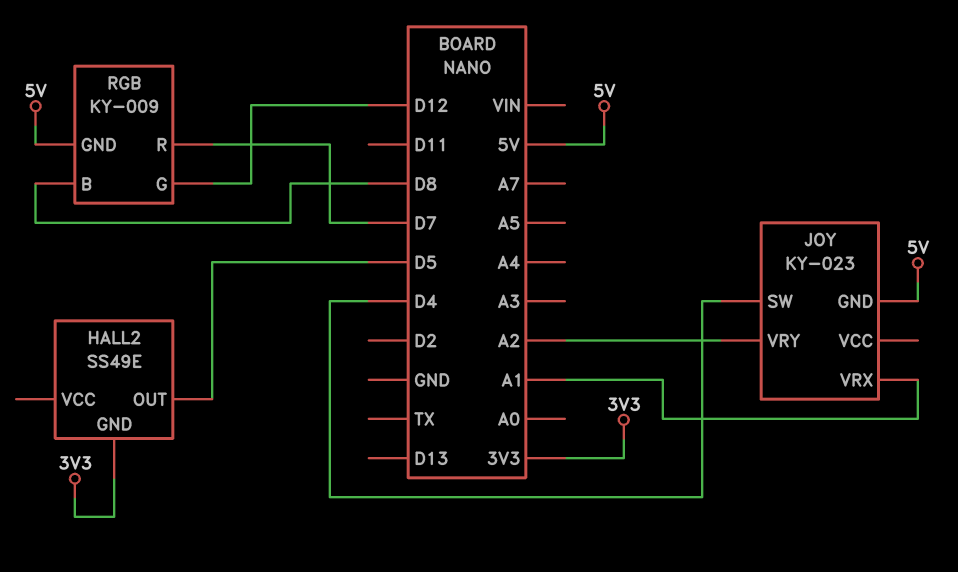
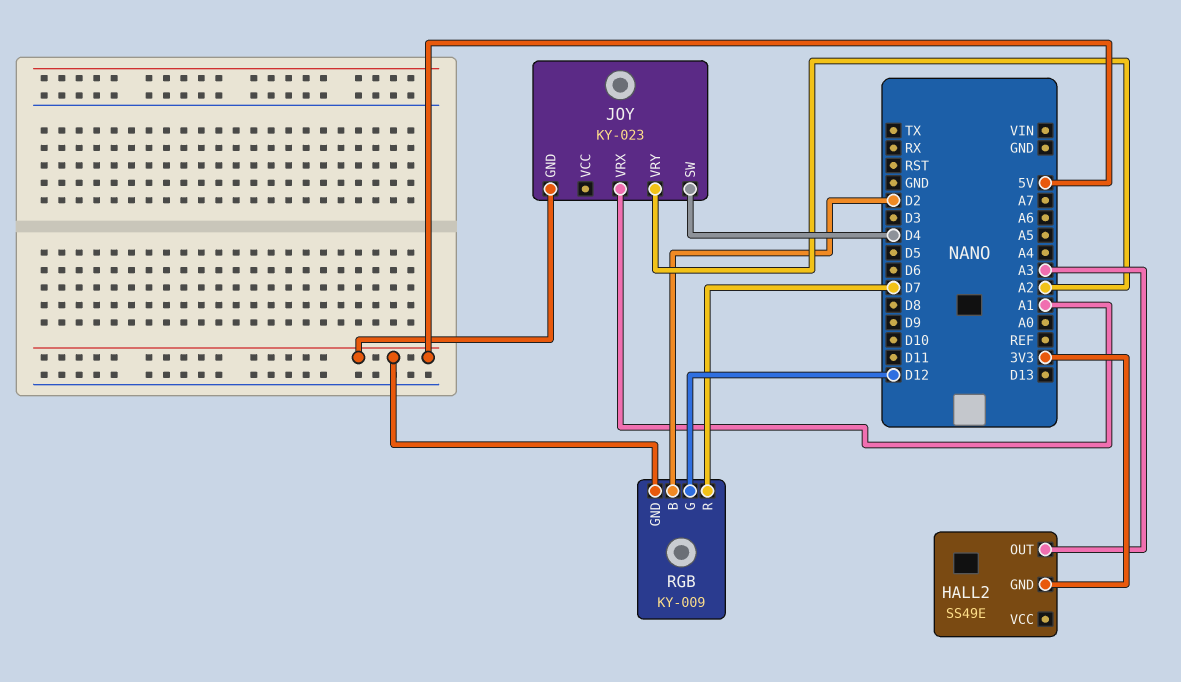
HALL2 pin OUT: D5 -> A3
RGB pin B: D8 -> D2

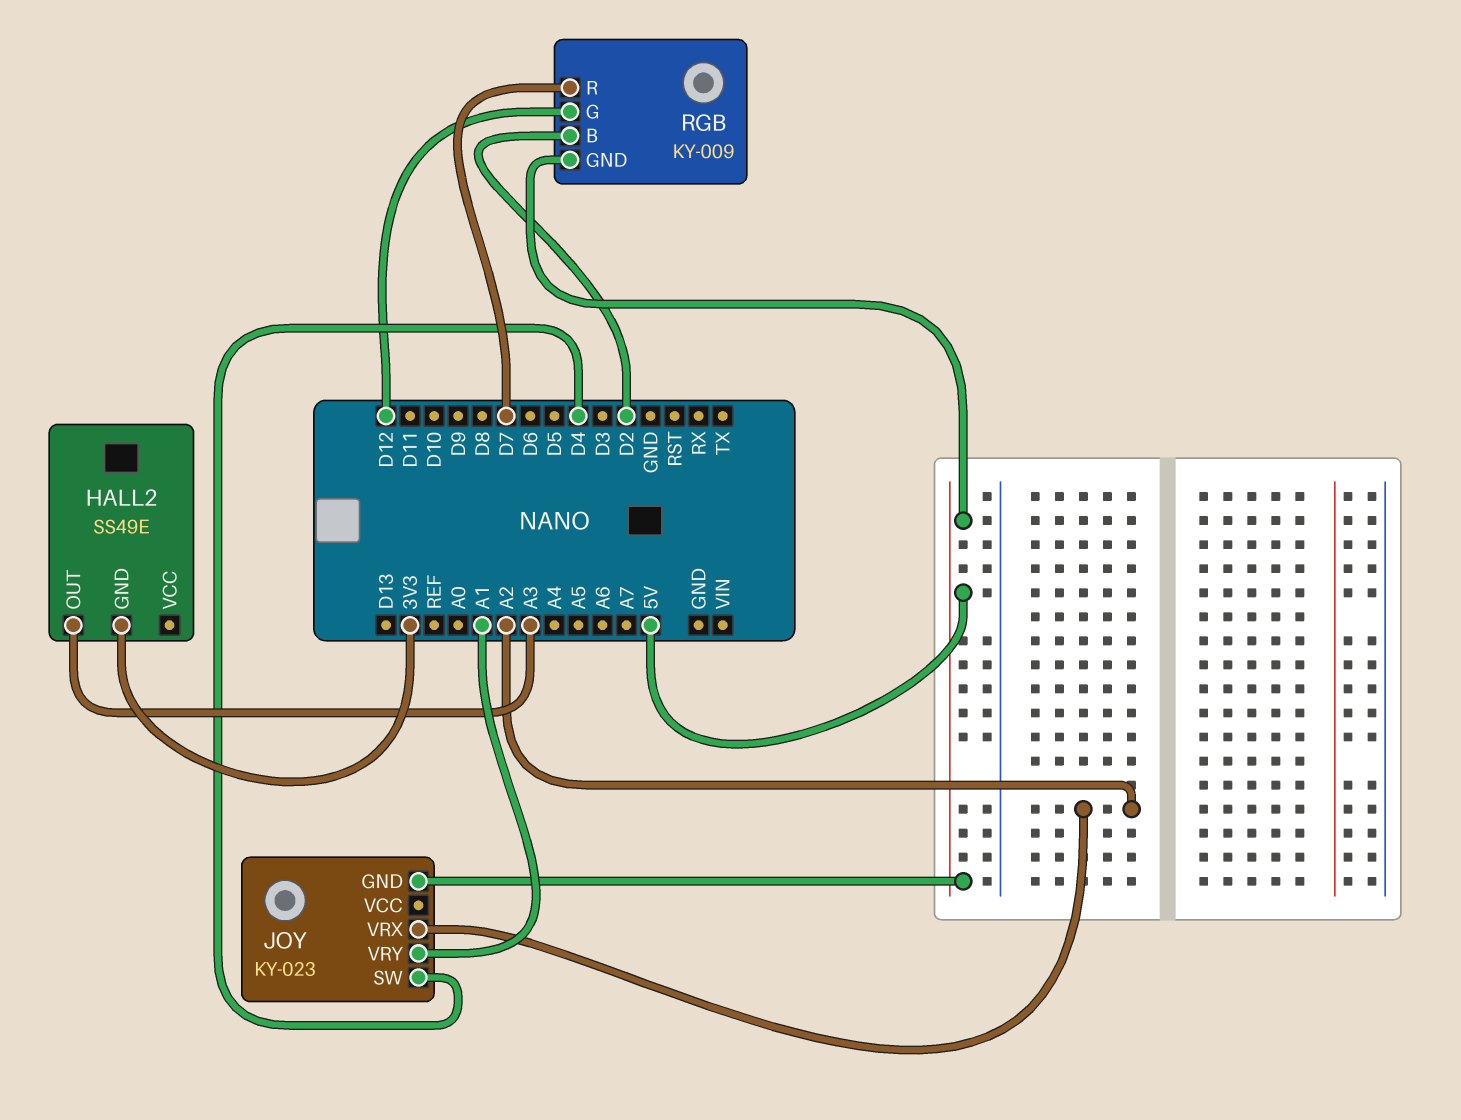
JOY pin VRX: A1 -> A2
JOY pin VRY: A2 -> A1

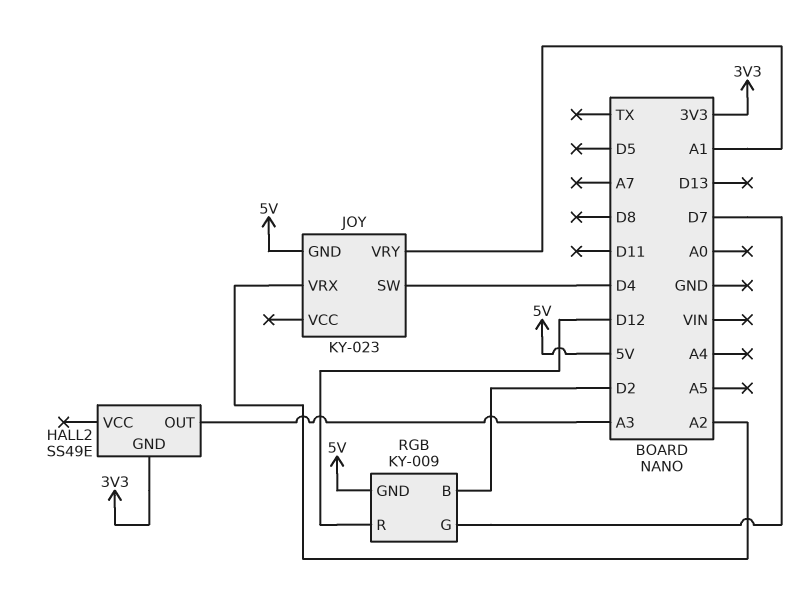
RGB pin G: D12 -> D7
RGB pin R: D7 -> D12

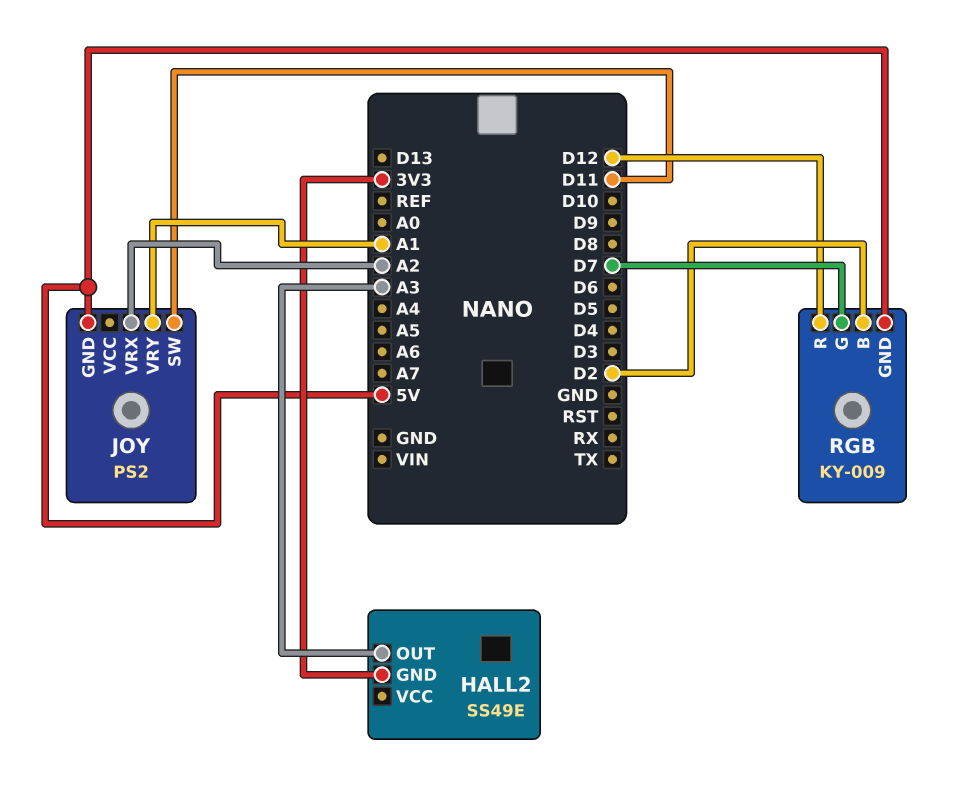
JOY: KY-023 -> PS2
JOY pin SW: D4 -> D11

